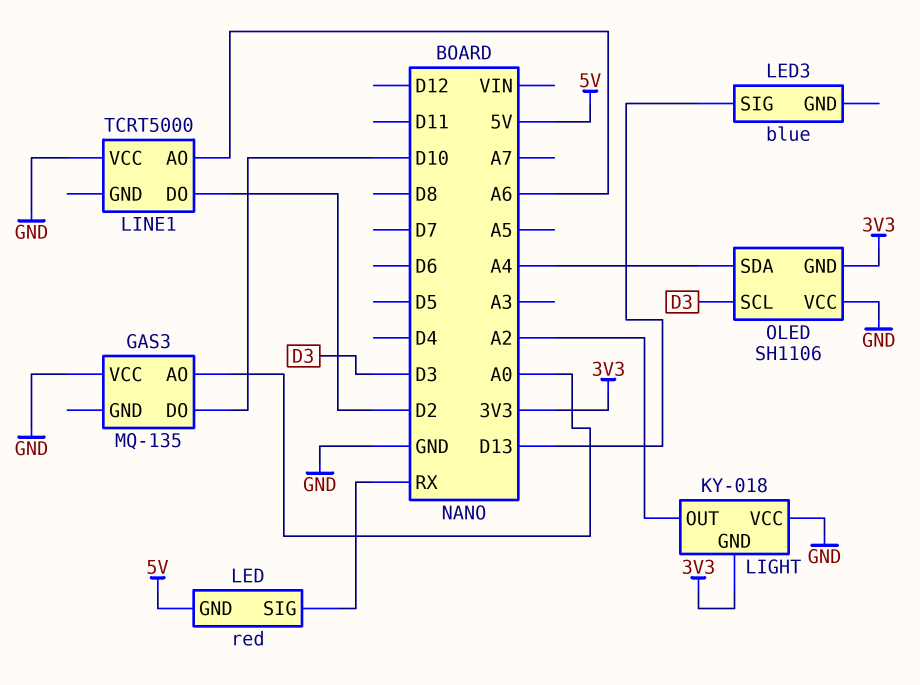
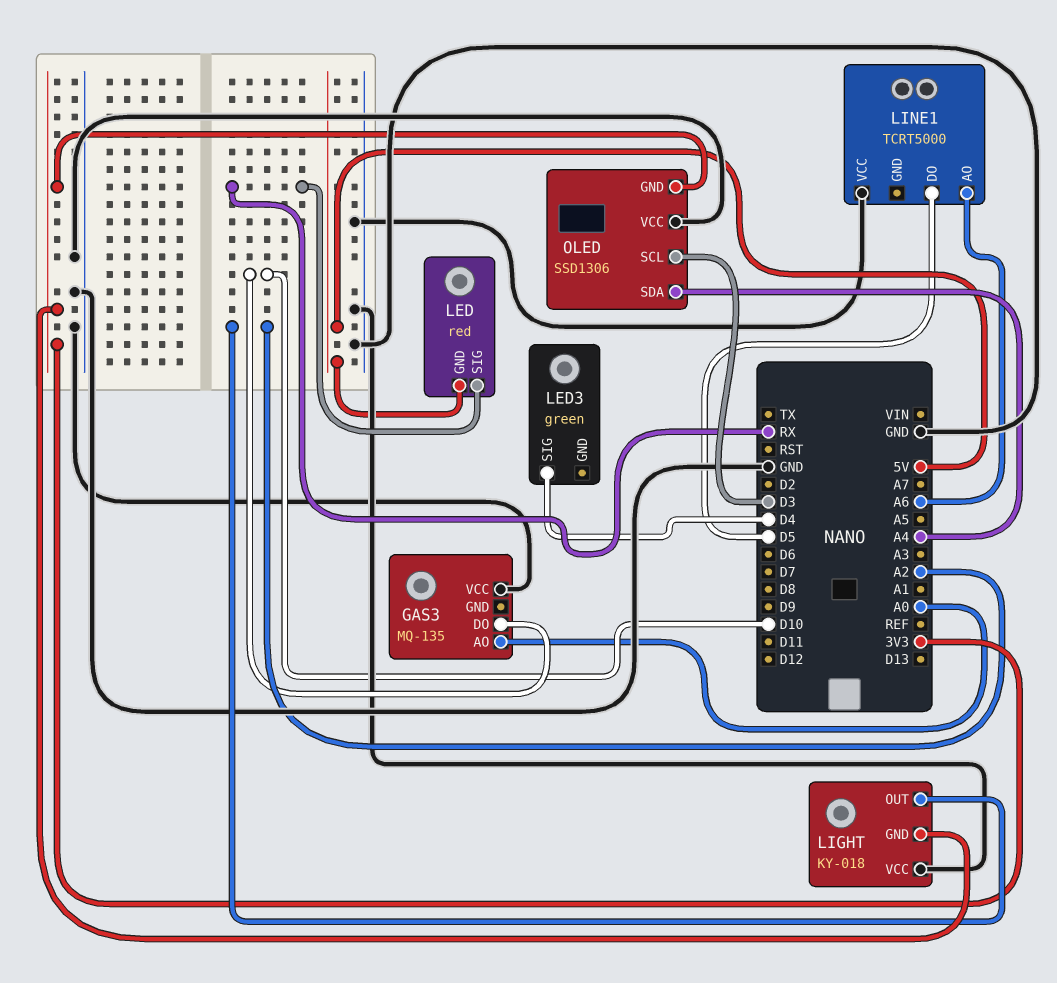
LED3: blue -> green
LED3 pin SIG: D13 -> D4
LINE1 pin DO: D2 -> D5
OLED: SH1106 -> SSD1306

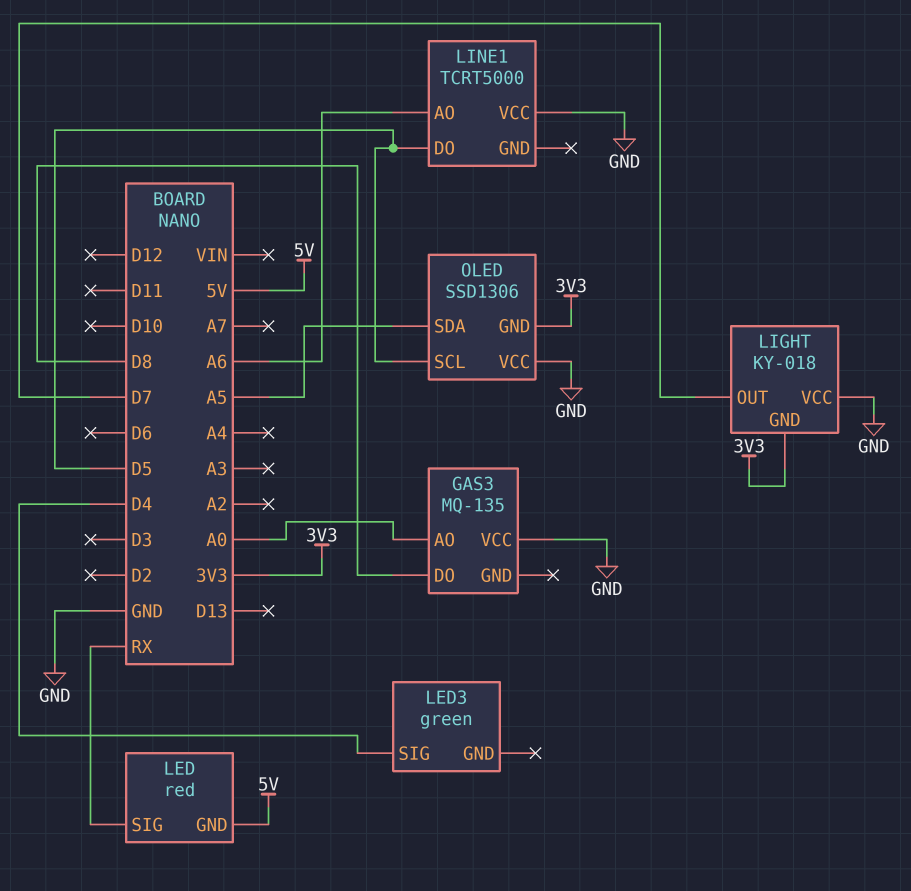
GAS3 pin DO: D10 -> D8
LIGHT pin OUT: A2 -> D7
OLED pin SCL: D3 -> D5
OLED pin SDA: A4 -> A5

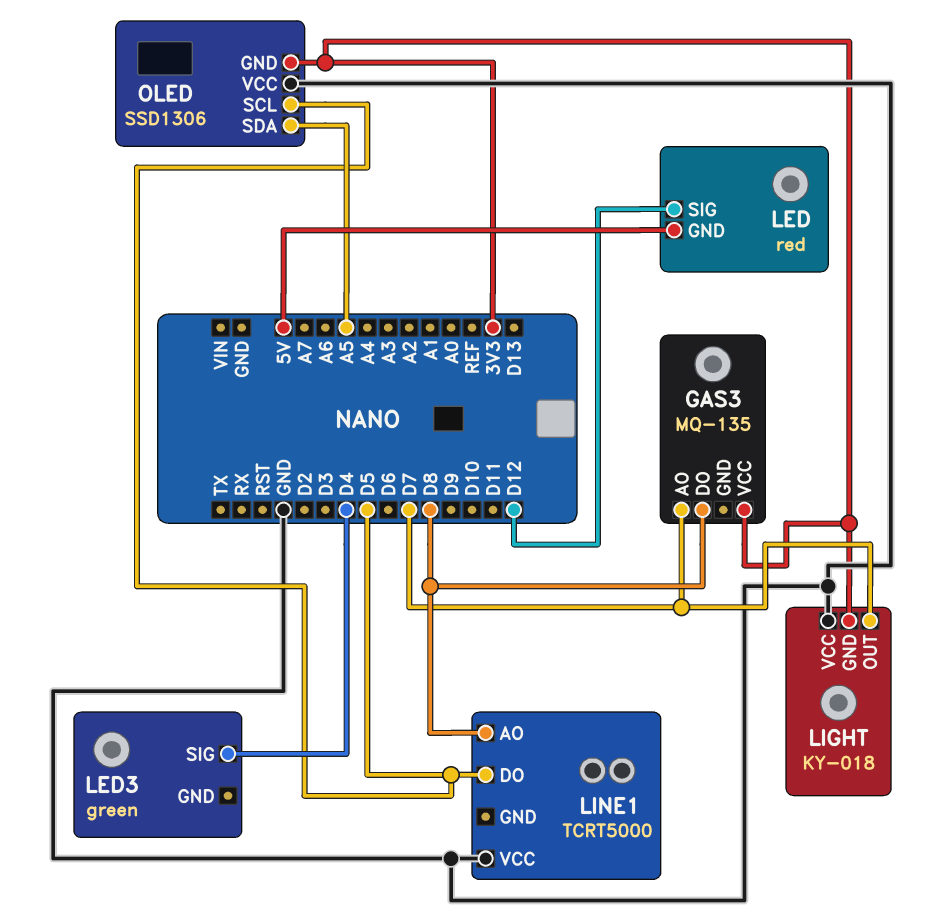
GAS3 pin AO: A0 -> D7
GAS3 pin VCC: GND -> 3V3
LED pin SIG: RX -> D12
LINE1 pin AO: A6 -> D8

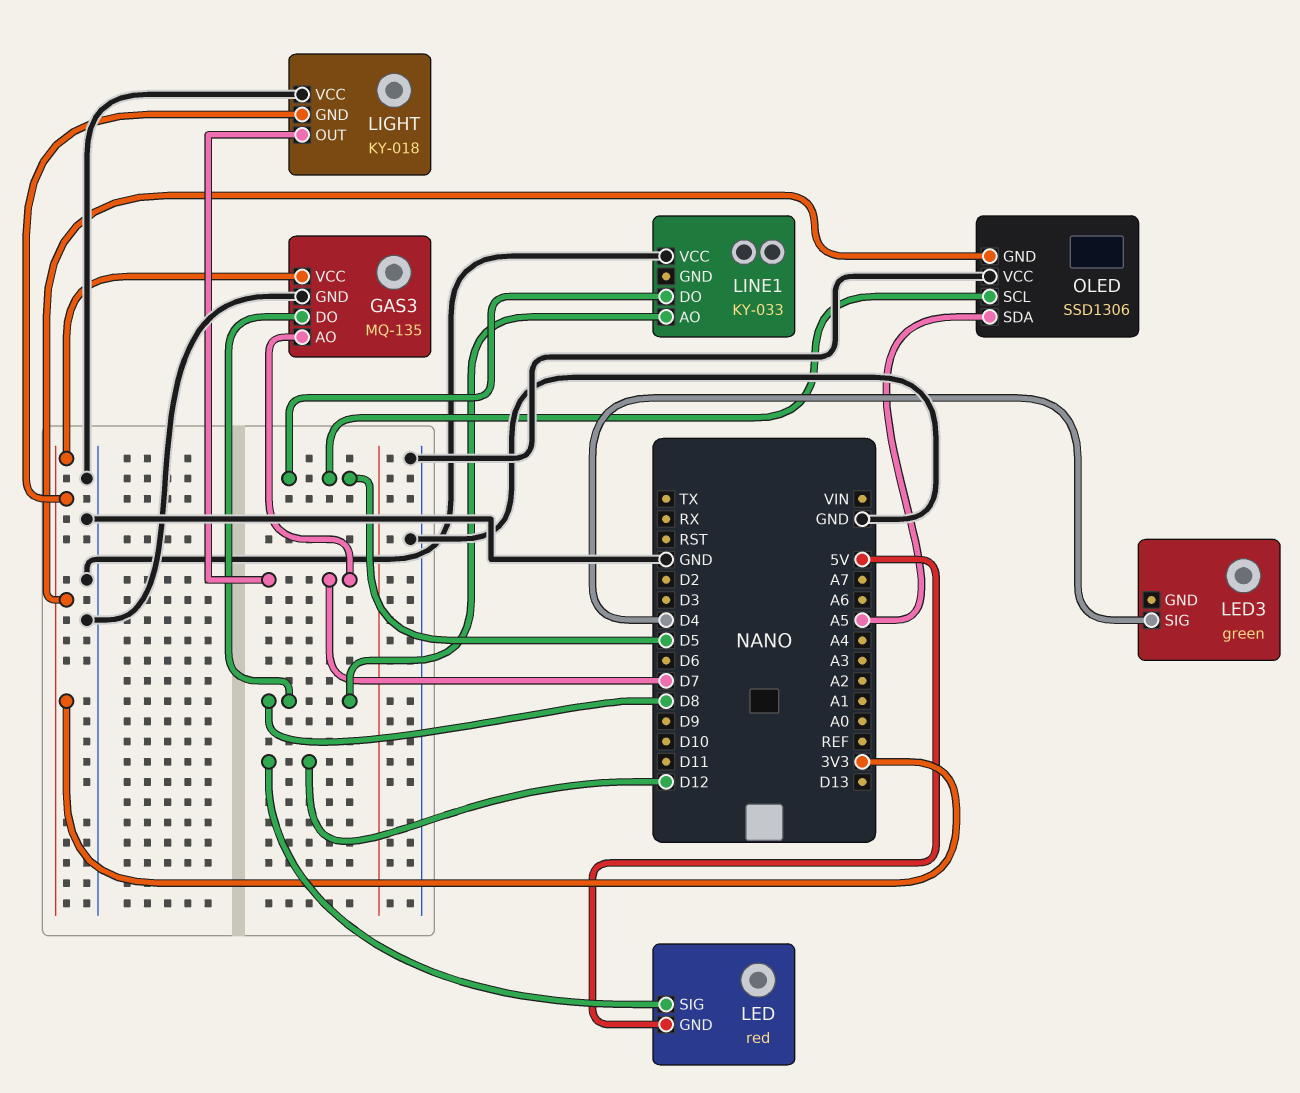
GAS3 pin GND: none -> GND
LINE1: TCRT5000 -> KY-033

